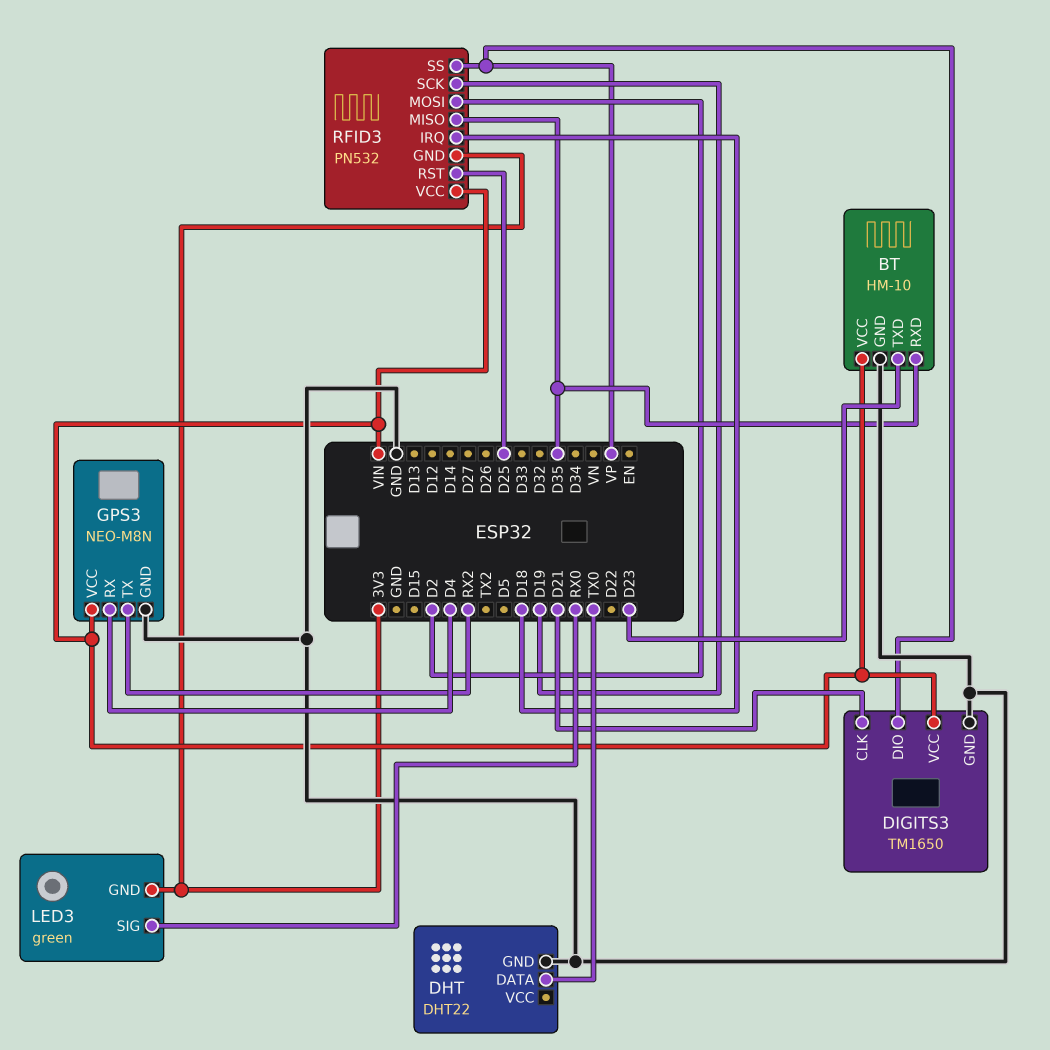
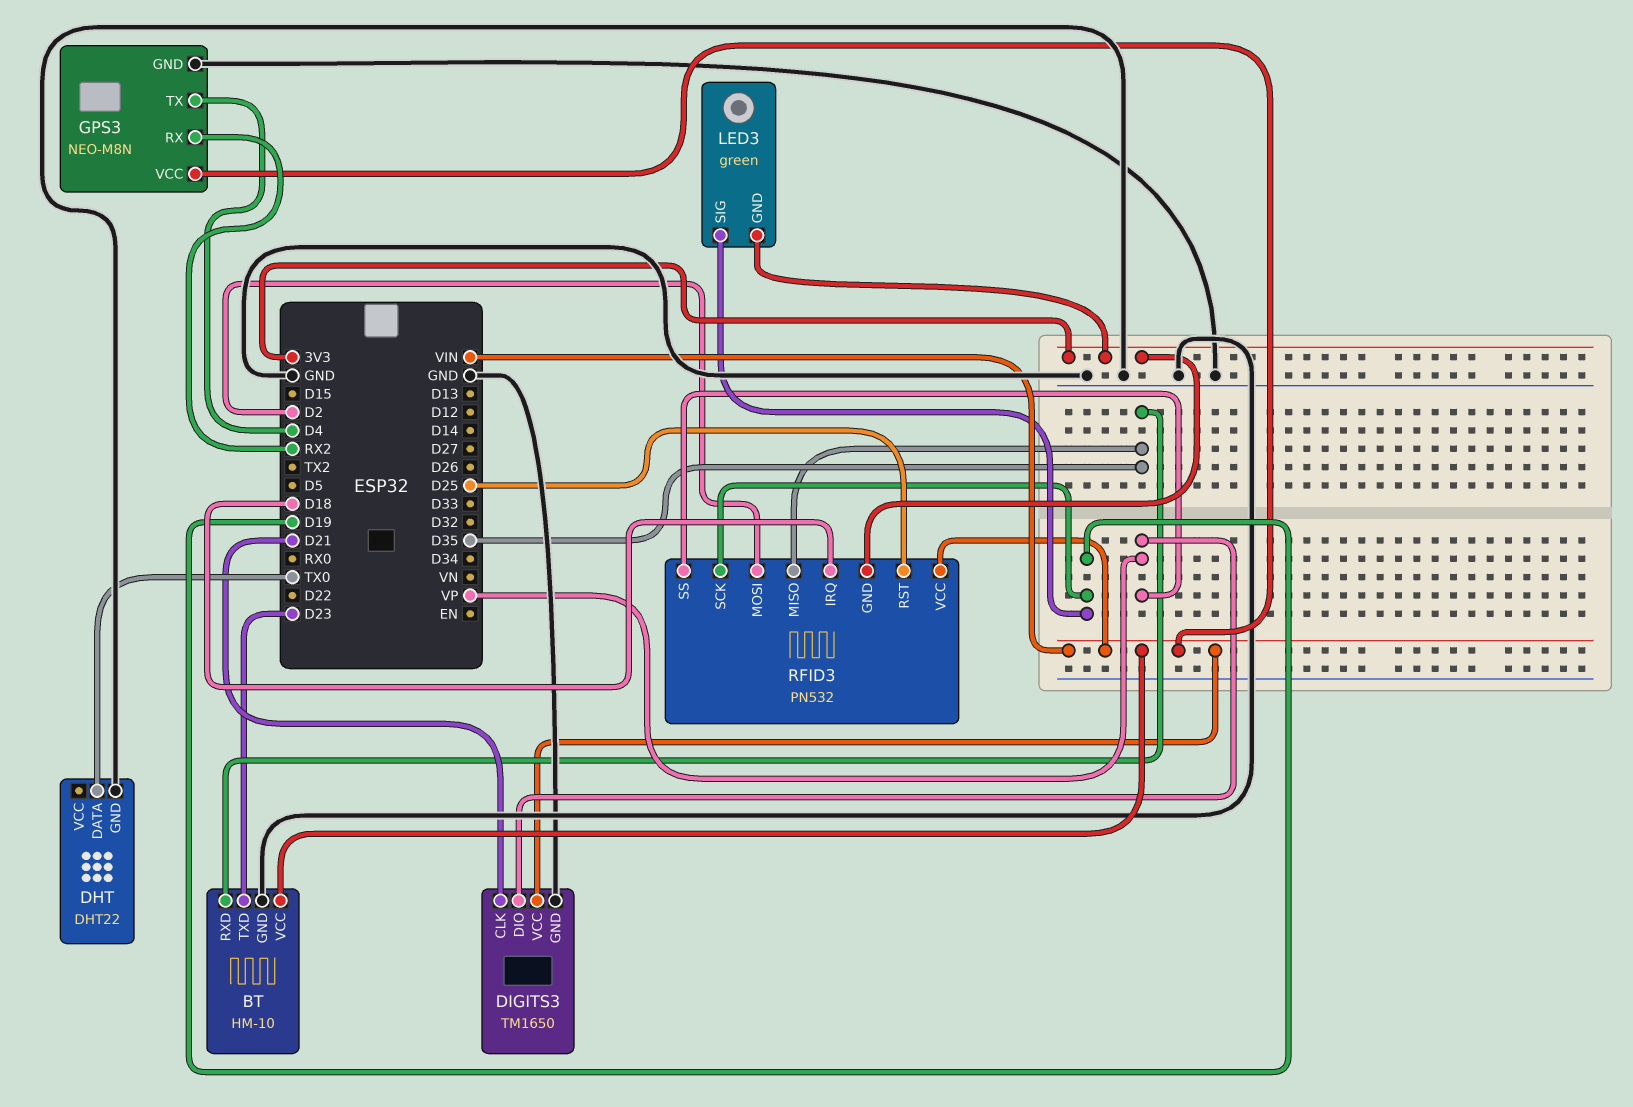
GPS3 pin RX: D4 -> RX2
GPS3 pin TX: RX2 -> D4
LED3 pin SIG: RX0 -> D19

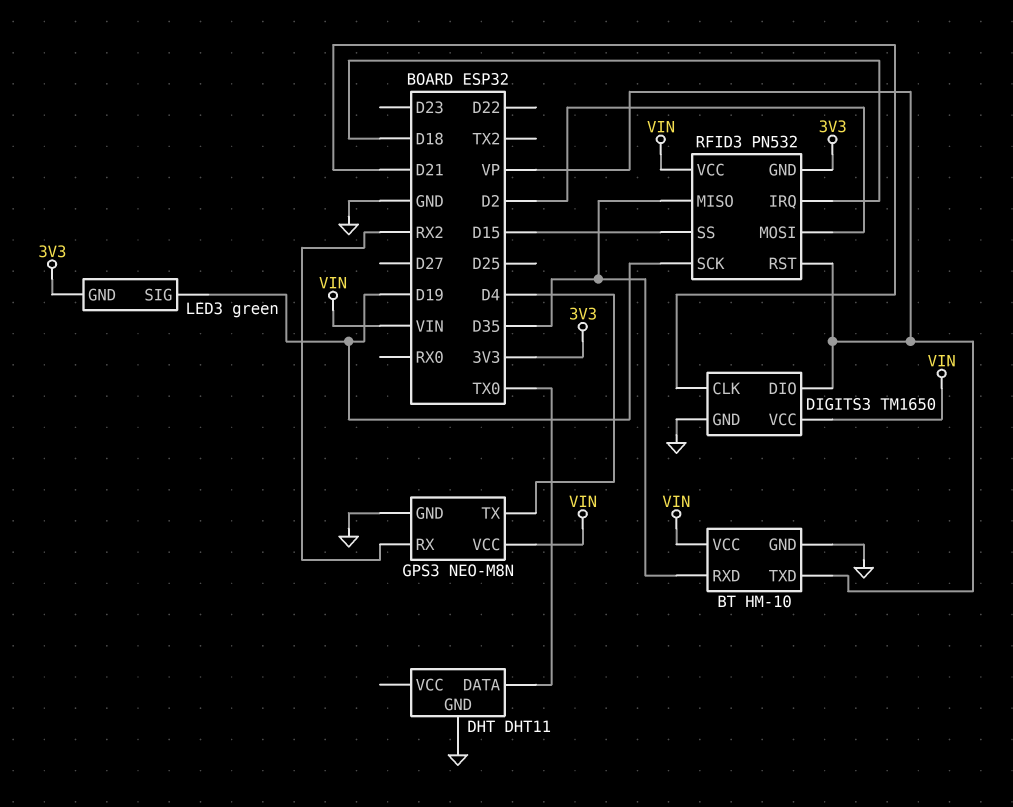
BT pin TXD: D23 -> VP
DHT: DHT22 -> DHT11
RFID3 pin RST: D25 -> VP
RFID3 pin SS: VP -> D15

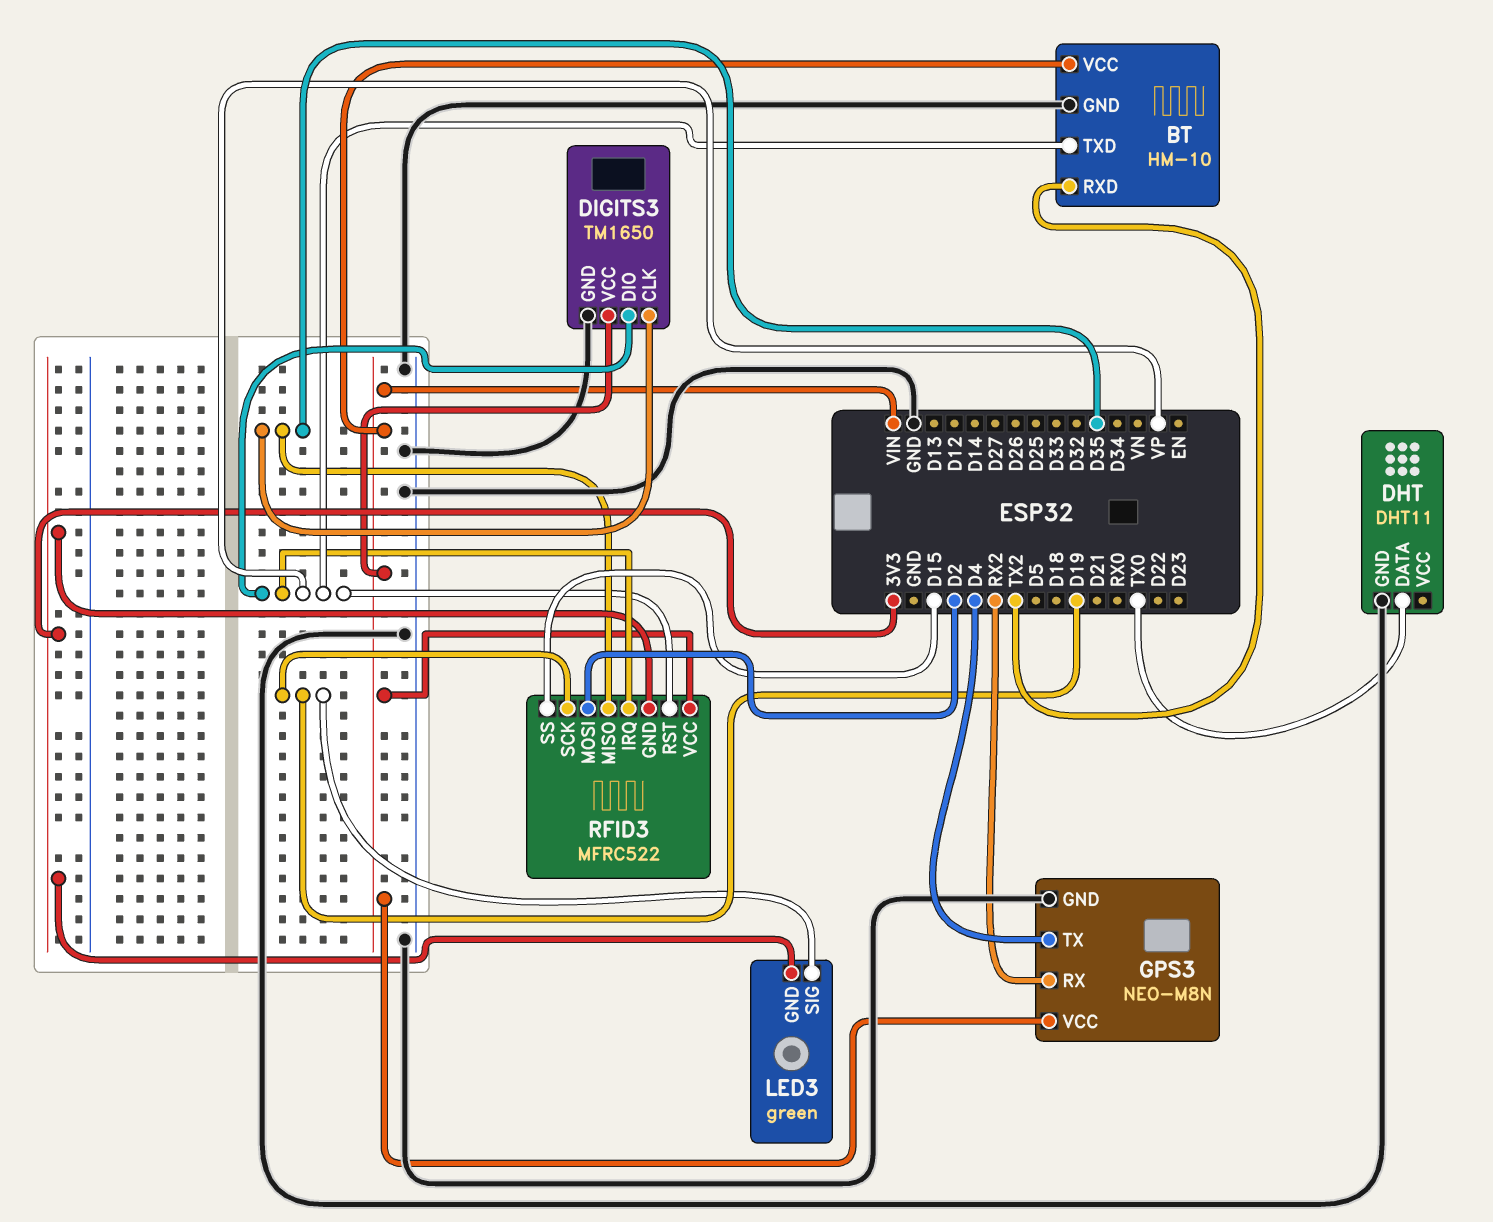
BT pin RXD: D35 -> TX2
DIGITS3 pin CLK: D21 -> D35
RFID3: PN532 -> MFRC522
RFID3 pin IRQ: D18 -> VP

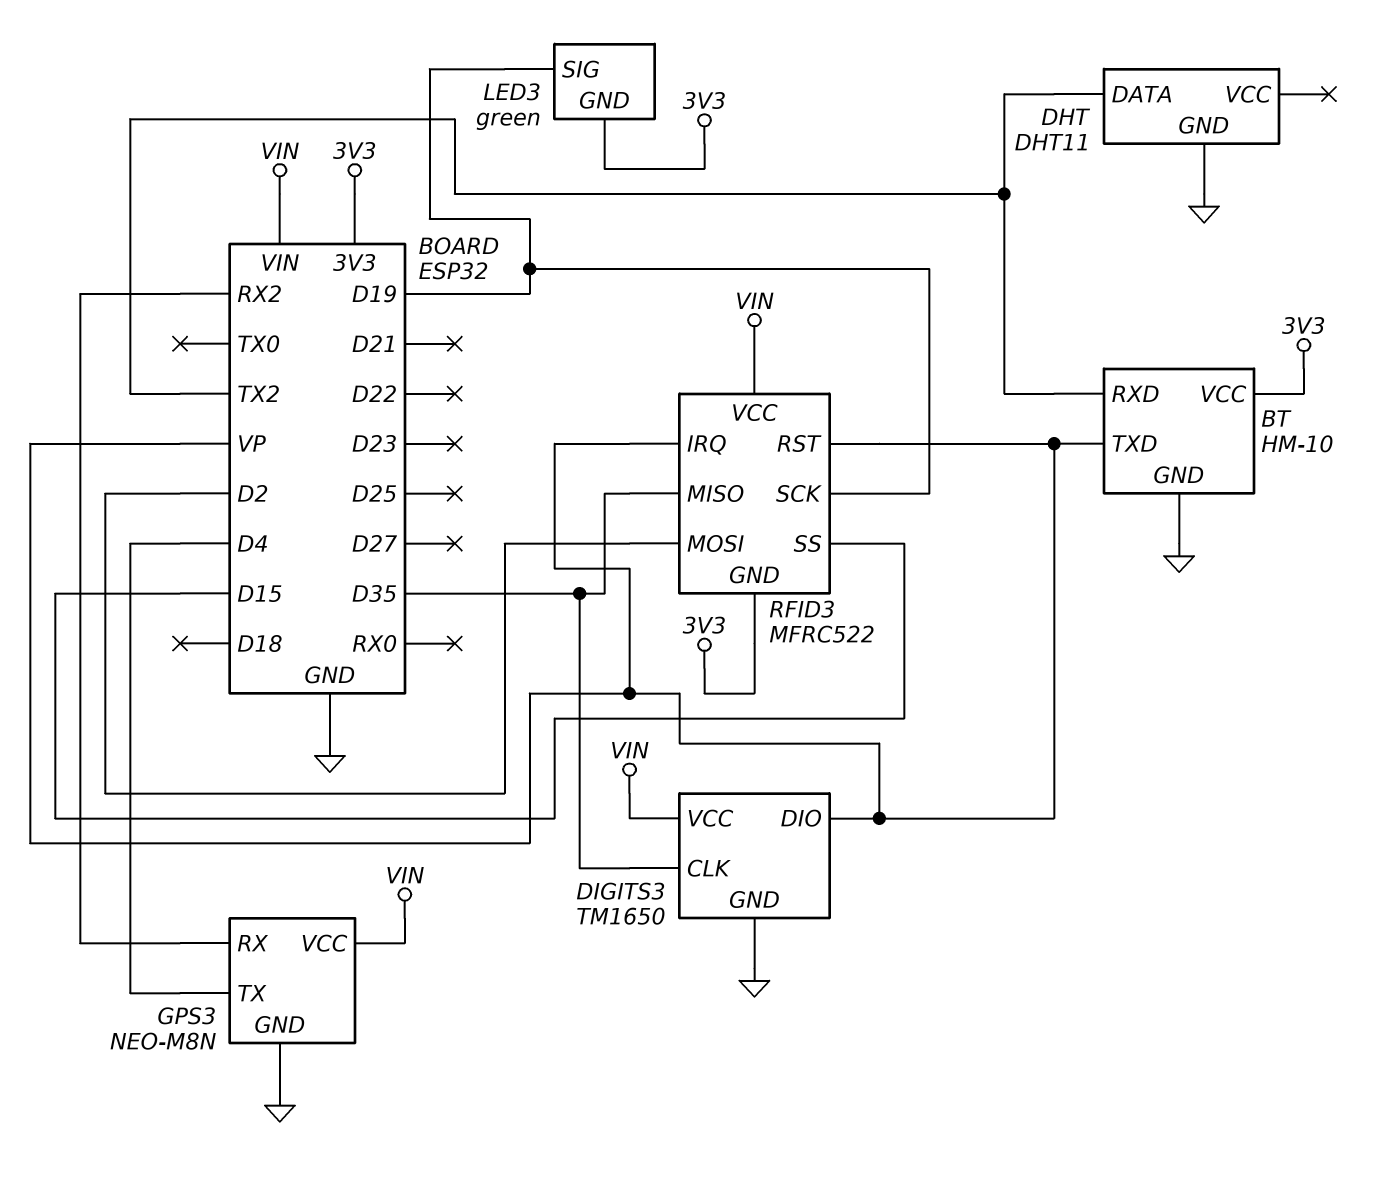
BT pin VCC: VIN -> 3V3
DHT pin DATA: TX0 -> TX2

